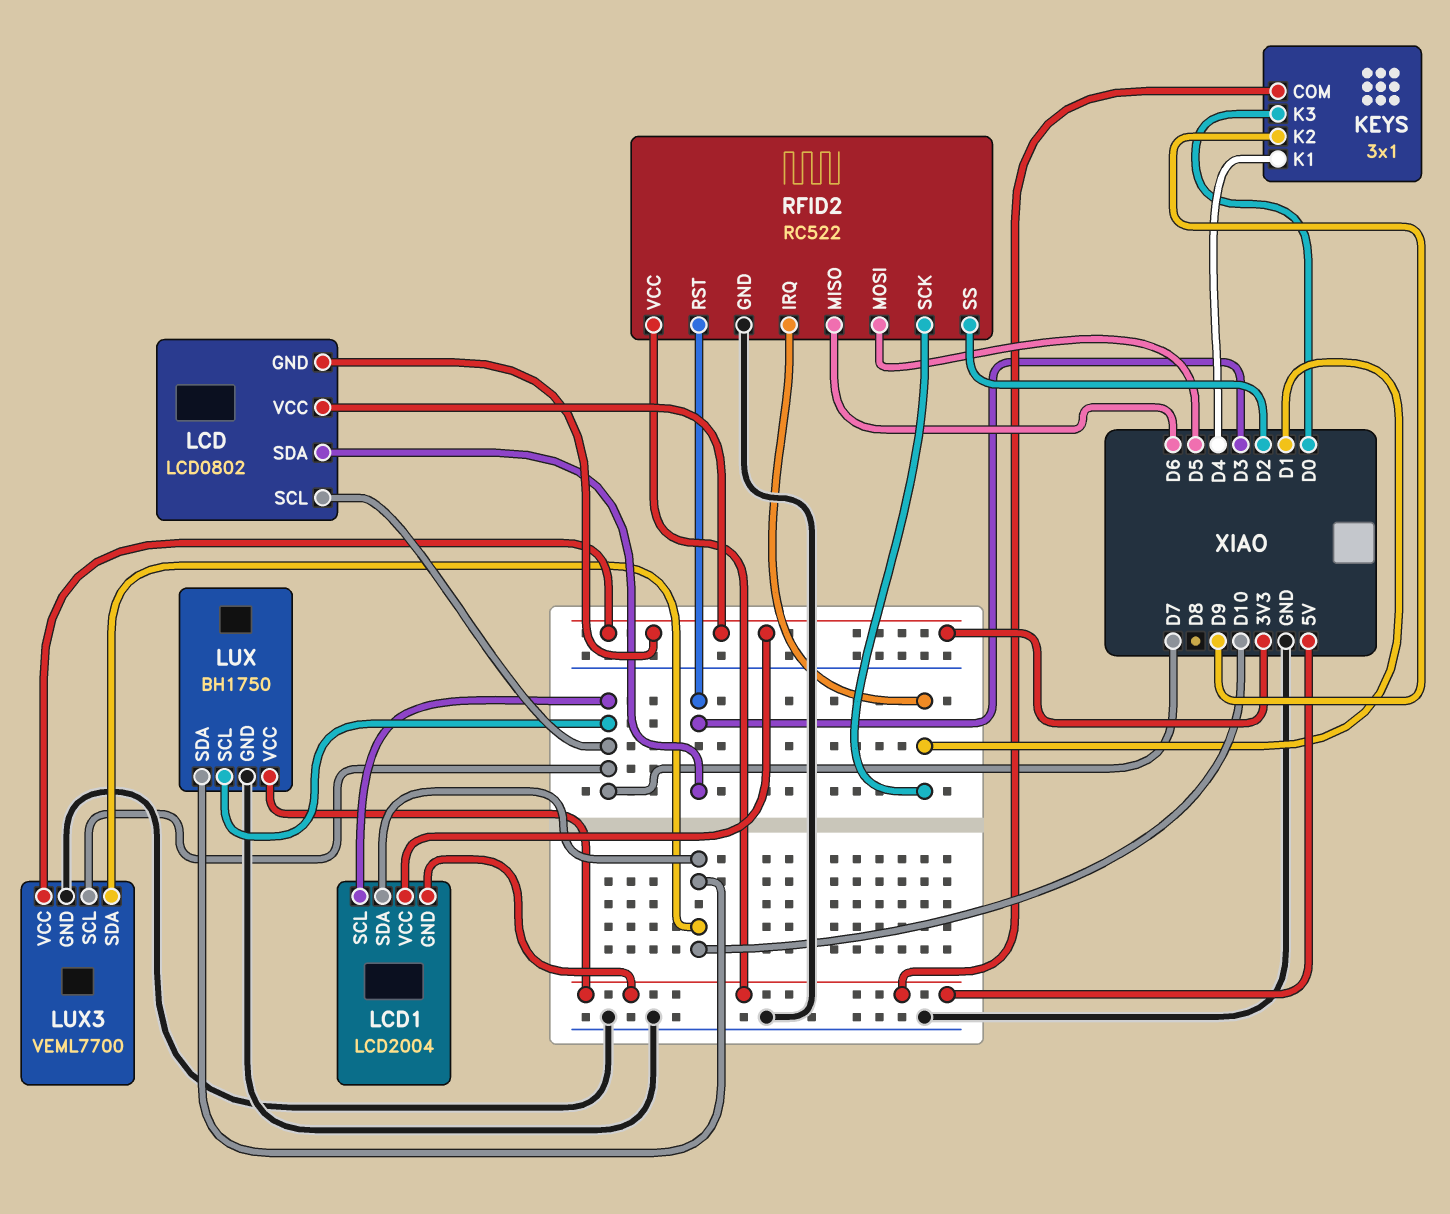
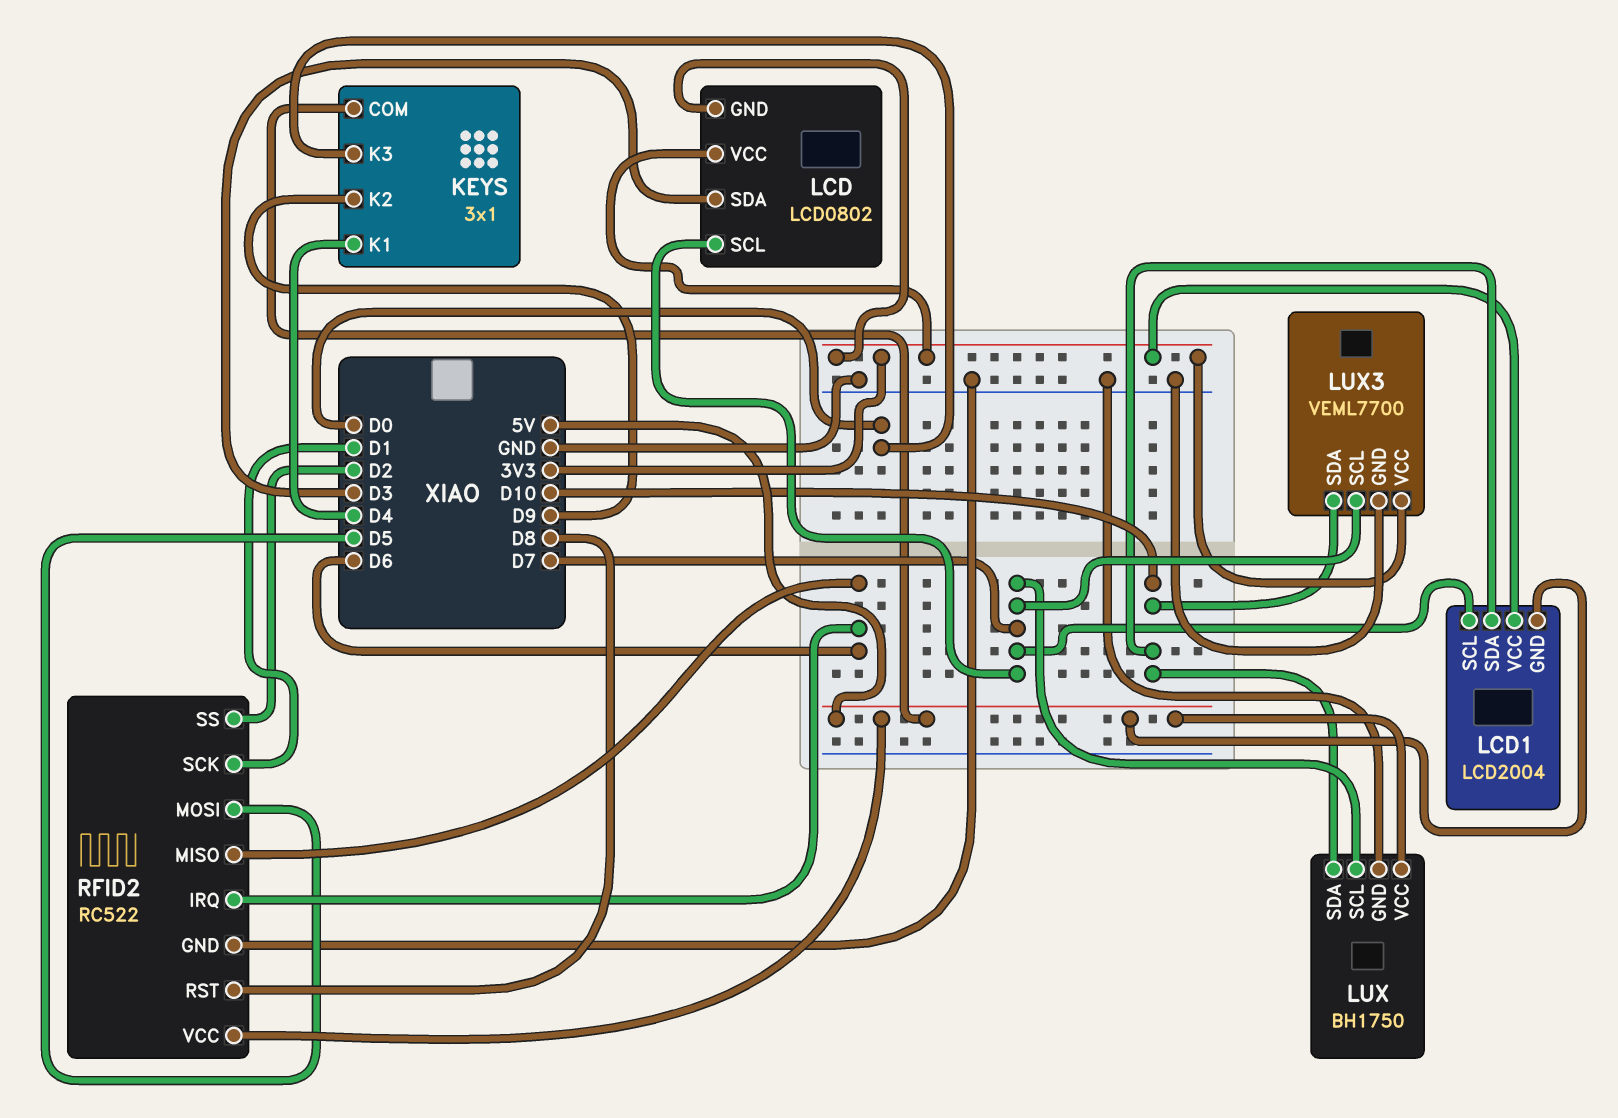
RFID2 pin IRQ: D1 -> D6
RFID2 pin RST: D3 -> D8

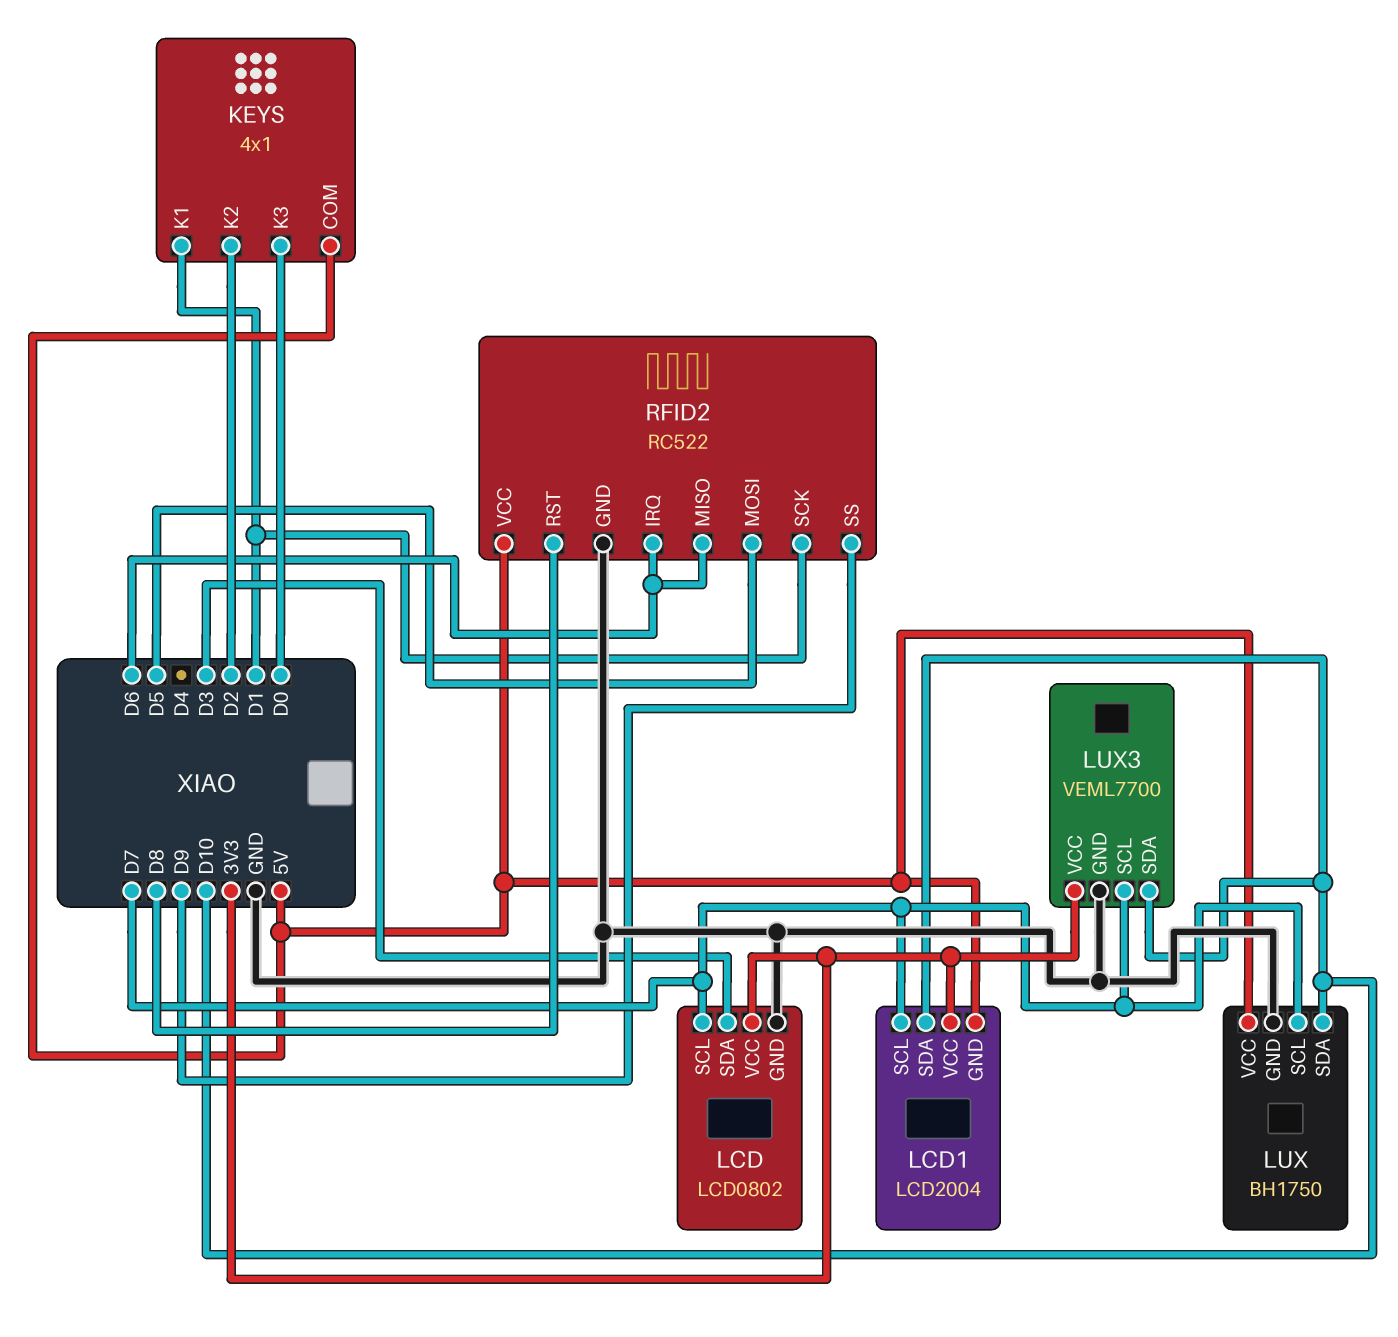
KEYS: 3x1 -> 4x1
KEYS pin K1: D4 -> D1
KEYS pin K2: D9 -> D2
LCD pin GND: 3V3 -> GND
RFID2 pin SS: D2 -> D9

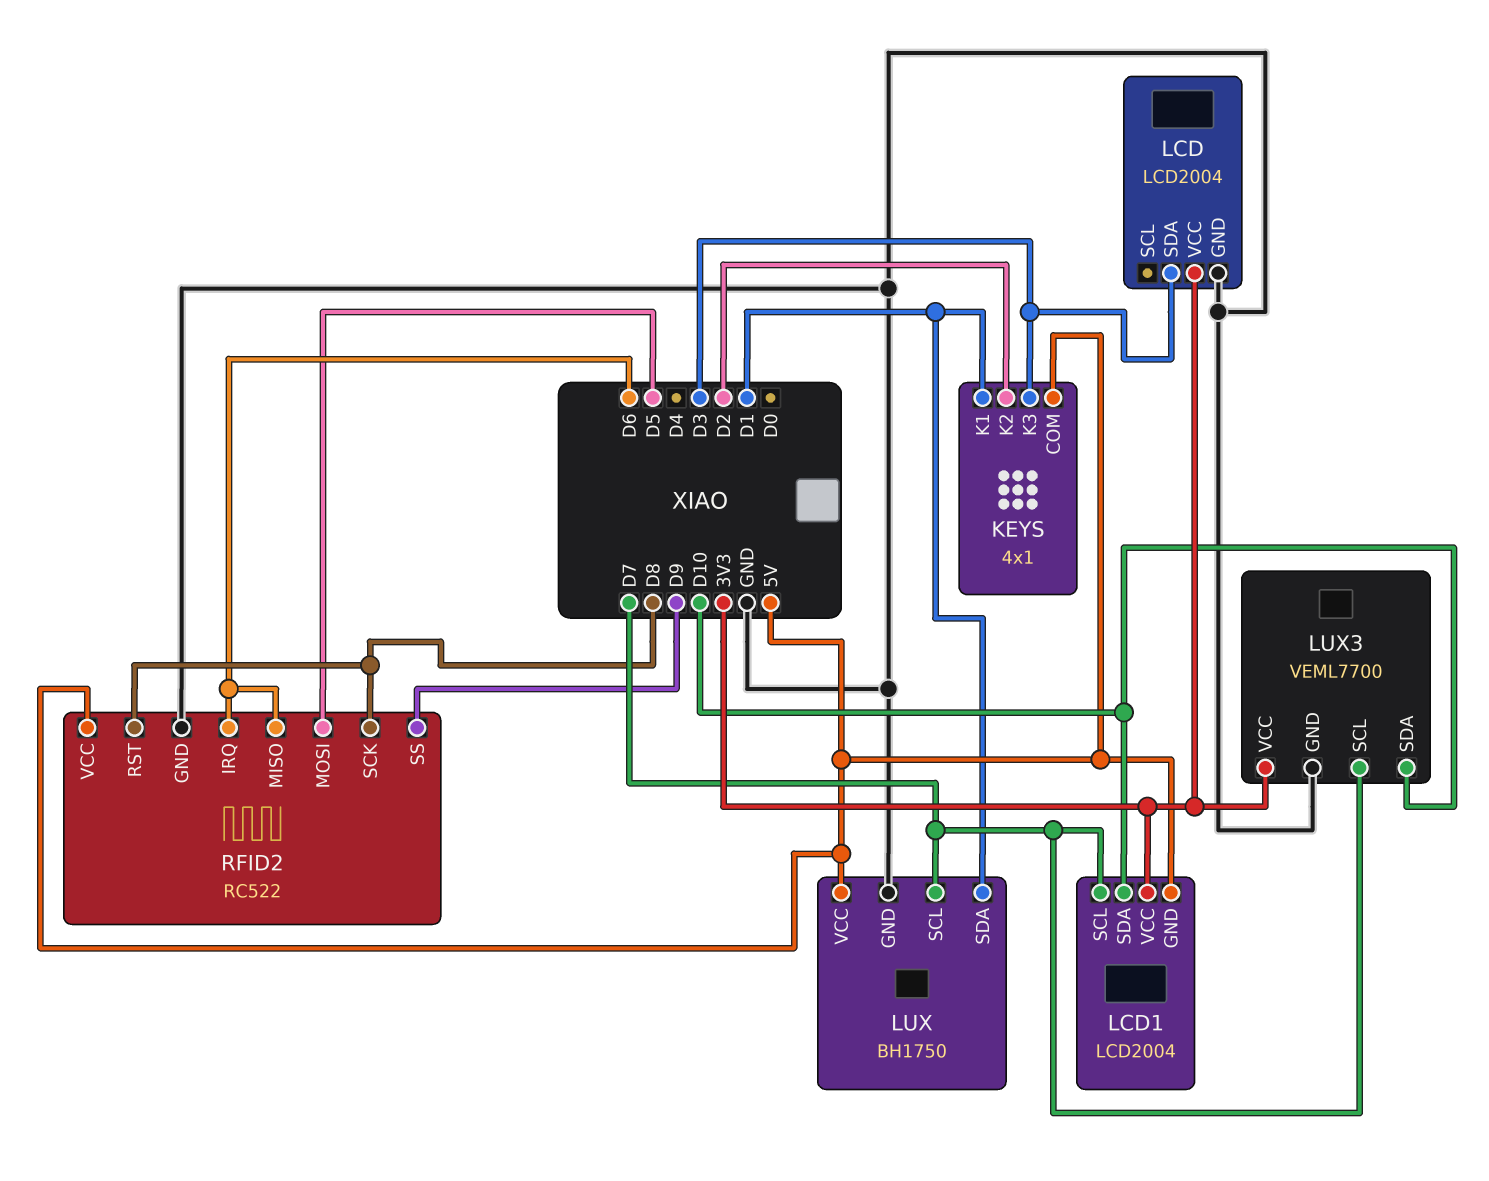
KEYS pin K3: D0 -> D3
LCD: LCD0802 -> LCD2004
LCD pin SCL: D7 -> none
LUX pin SDA: D10 -> D1
RFID2 pin SCK: D1 -> D8

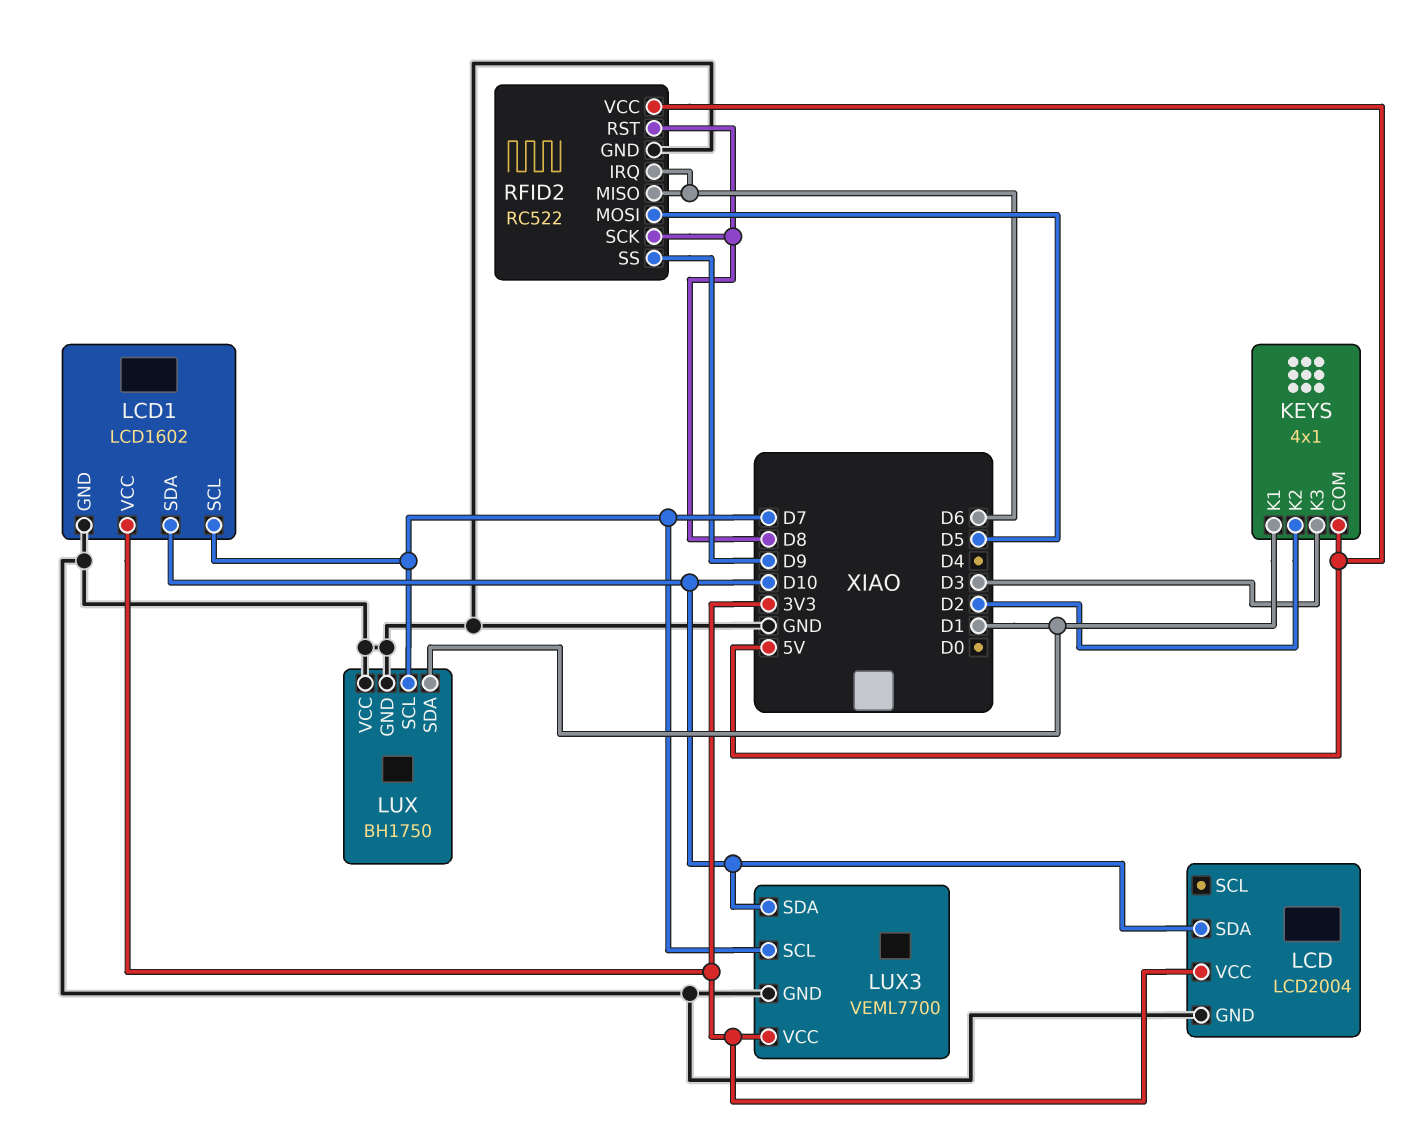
LCD pin SDA: D3 -> D10
LCD1: LCD2004 -> LCD1602
LCD1 pin GND: 5V -> GND
LUX pin VCC: 5V -> GND

